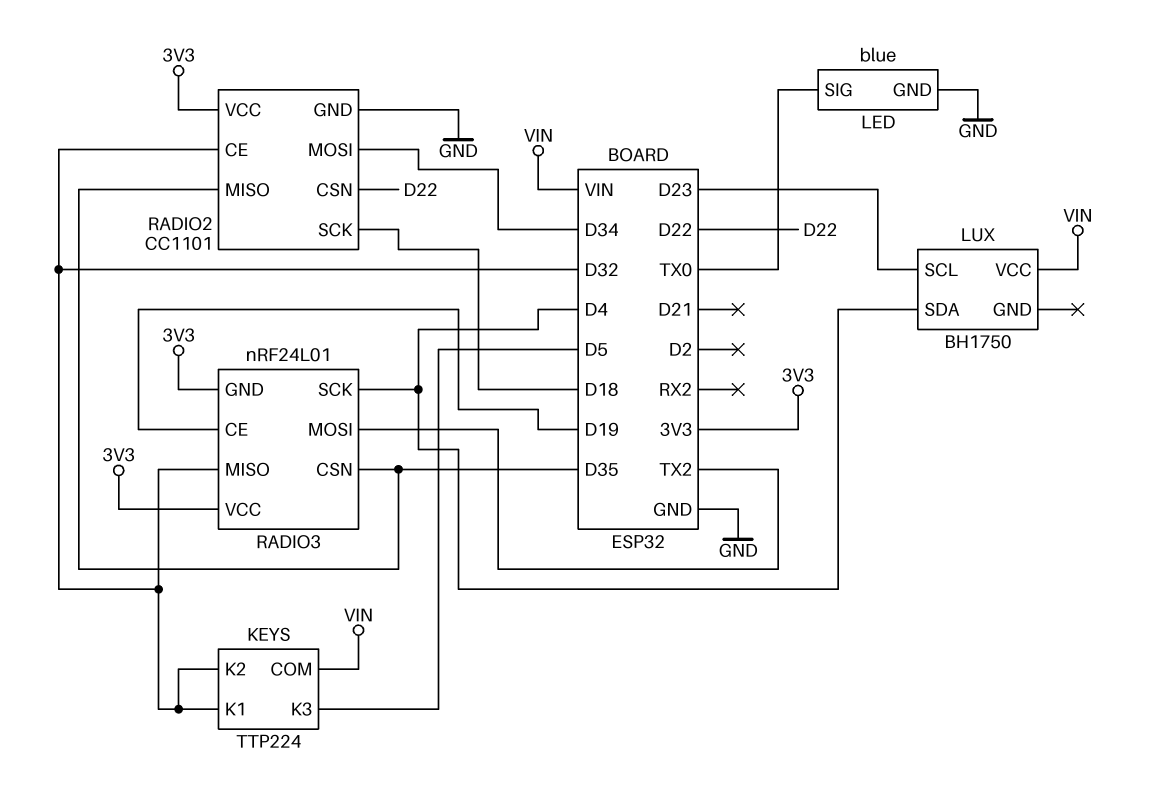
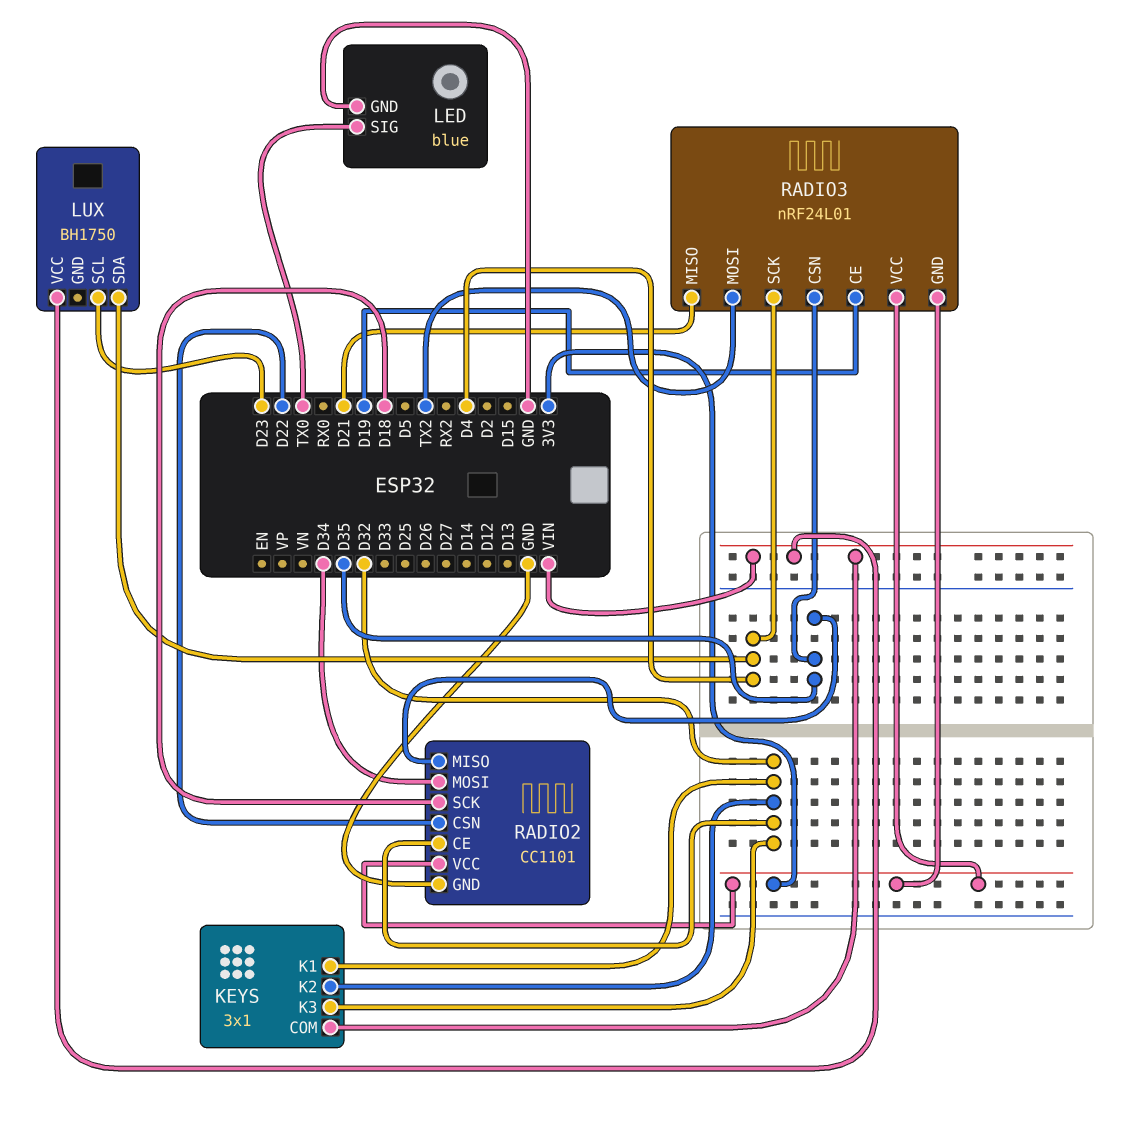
KEYS: TTP224 -> 3x1
KEYS pin K3: D5 -> D32
RADIO3 pin MISO: D32 -> D21

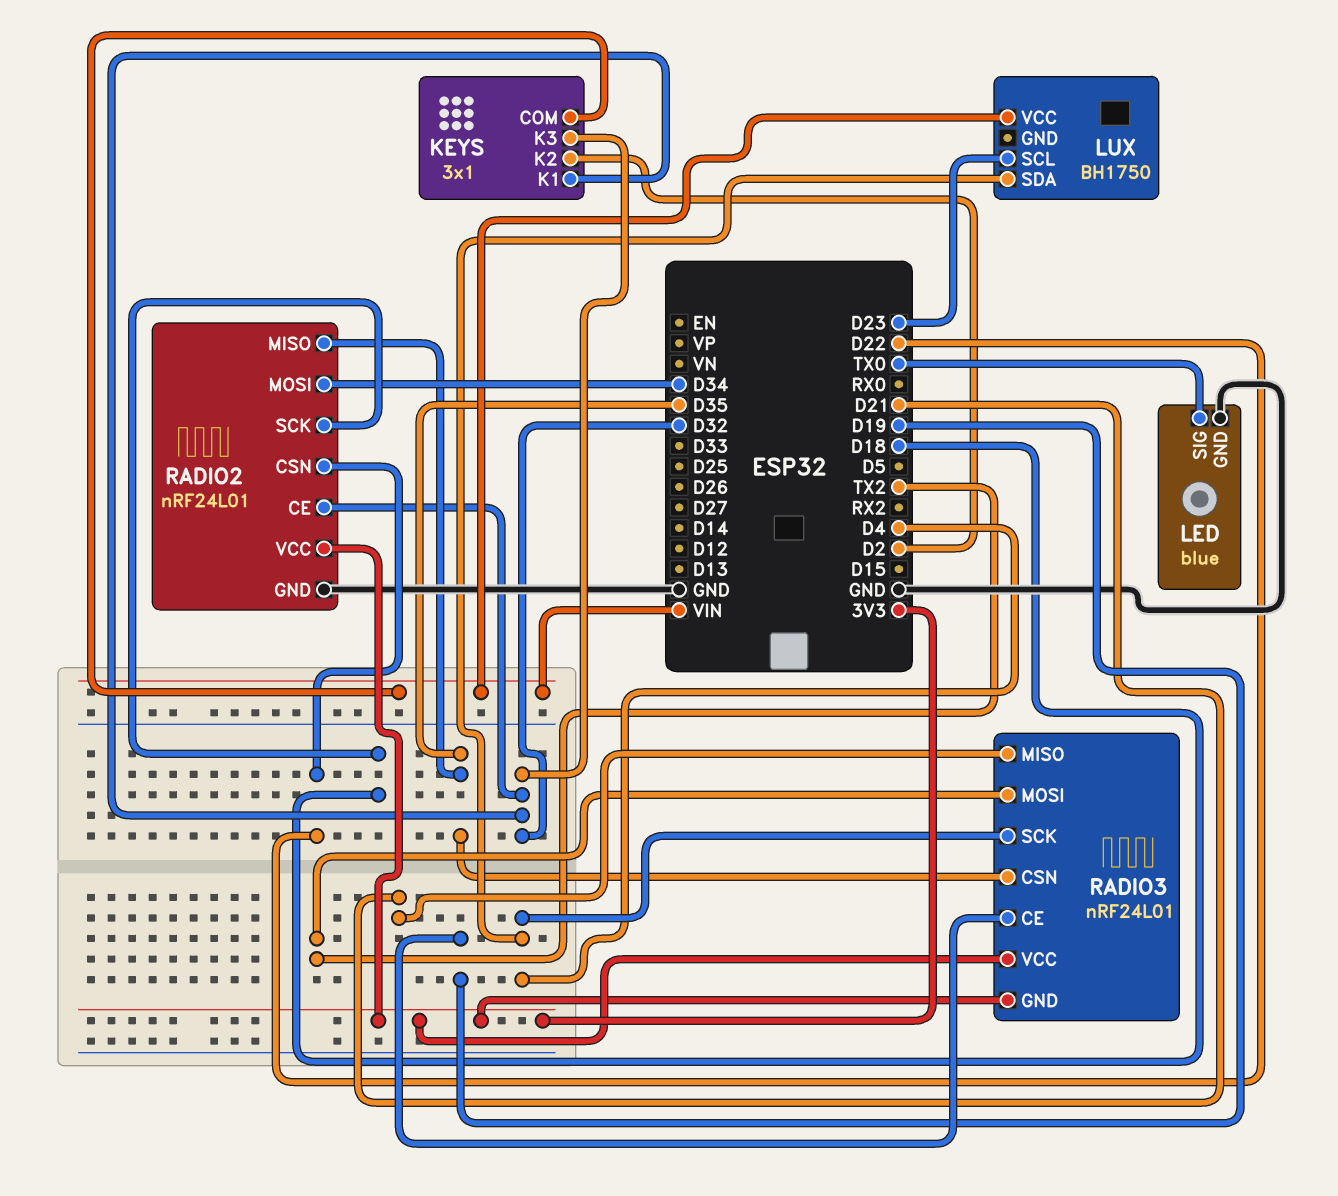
KEYS pin K2: D32 -> D2
RADIO2: CC1101 -> nRF24L01

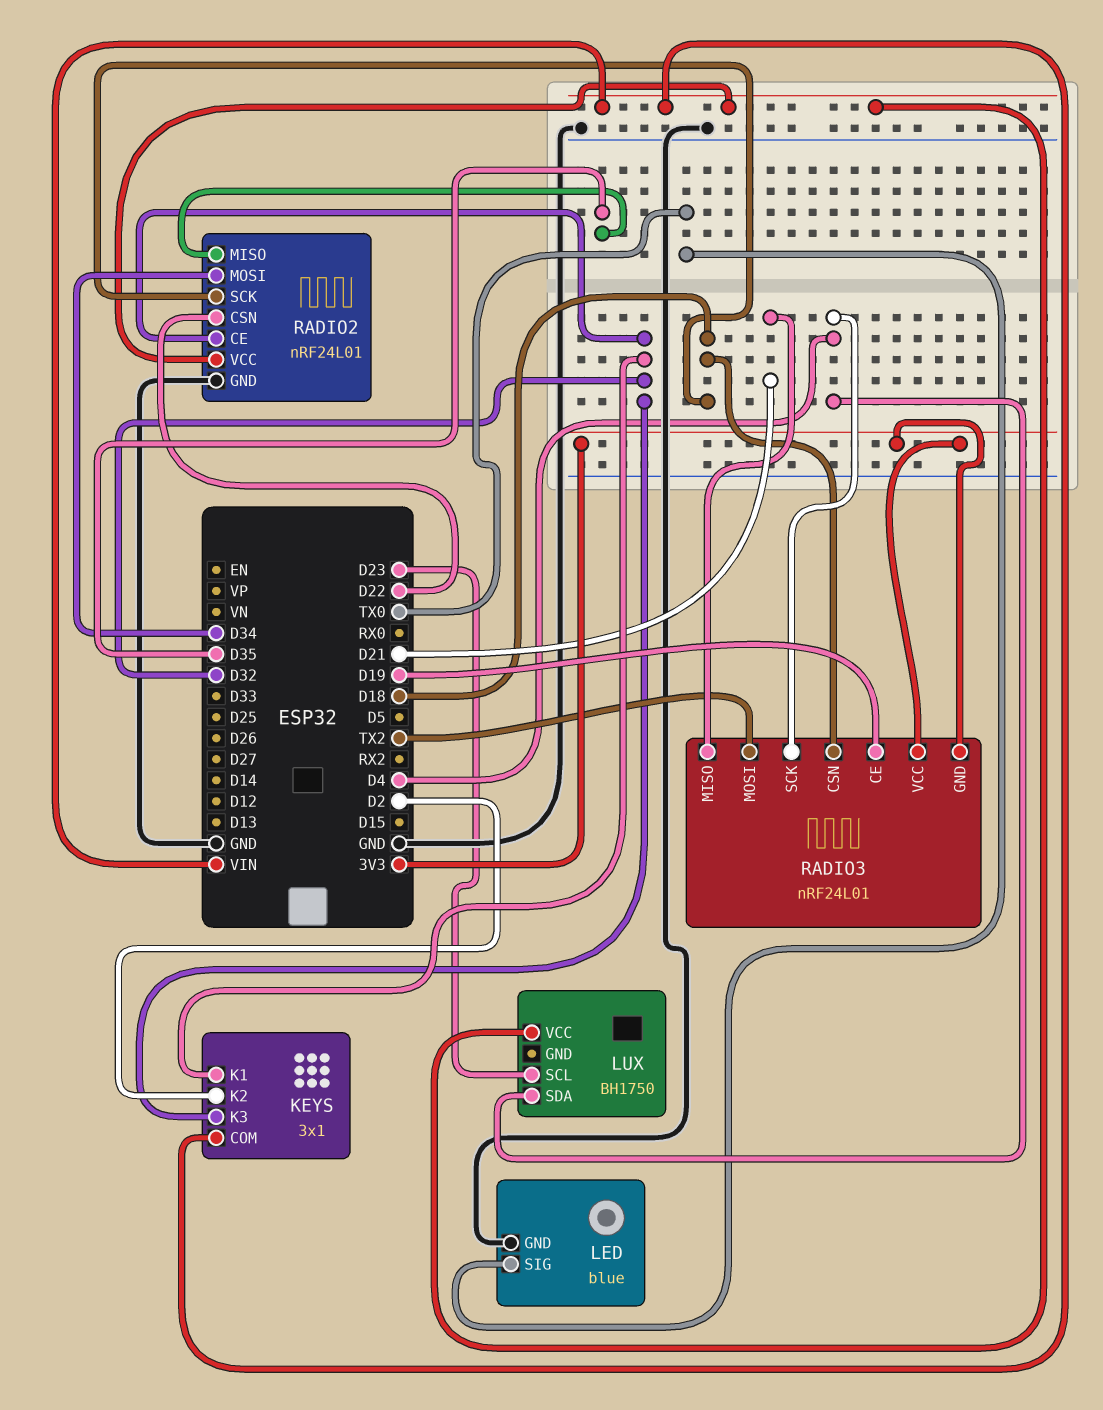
RADIO2 pin VCC: 3V3 -> VIN
RADIO3 pin CSN: D35 -> D18

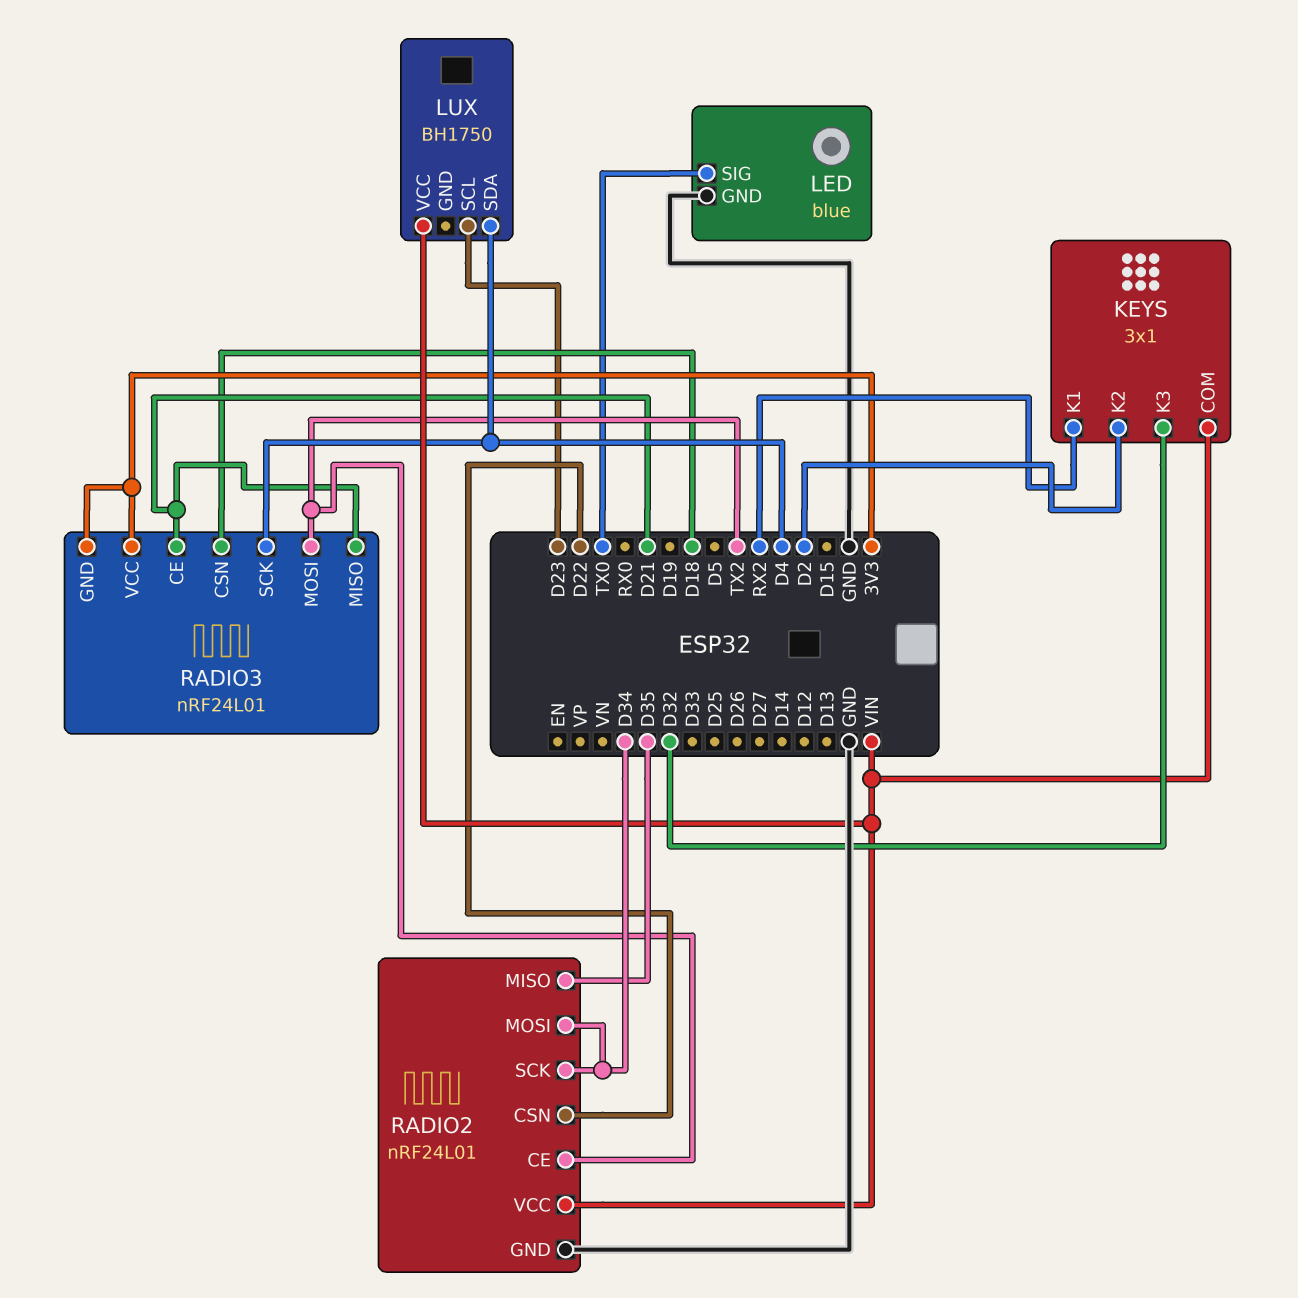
KEYS pin K1: D32 -> RX2
RADIO2 pin CE: D32 -> TX2
RADIO2 pin SCK: D18 -> D34
RADIO3 pin CE: D19 -> D21

